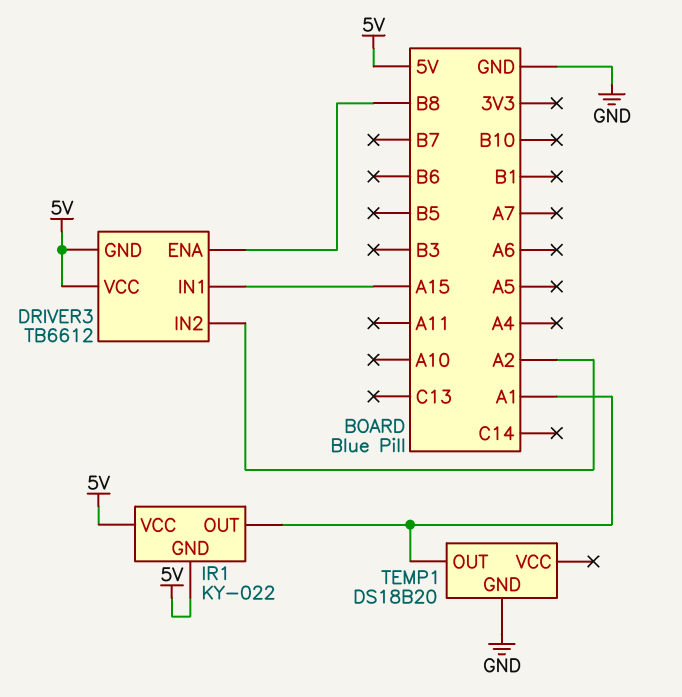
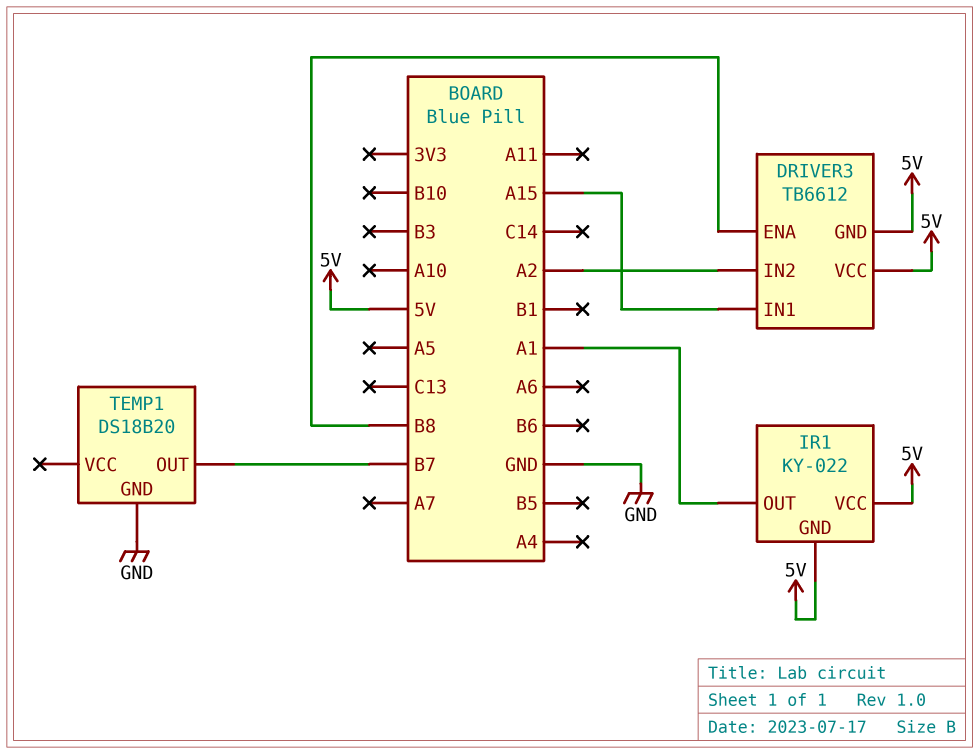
TEMP1 pin OUT: A1 -> B7

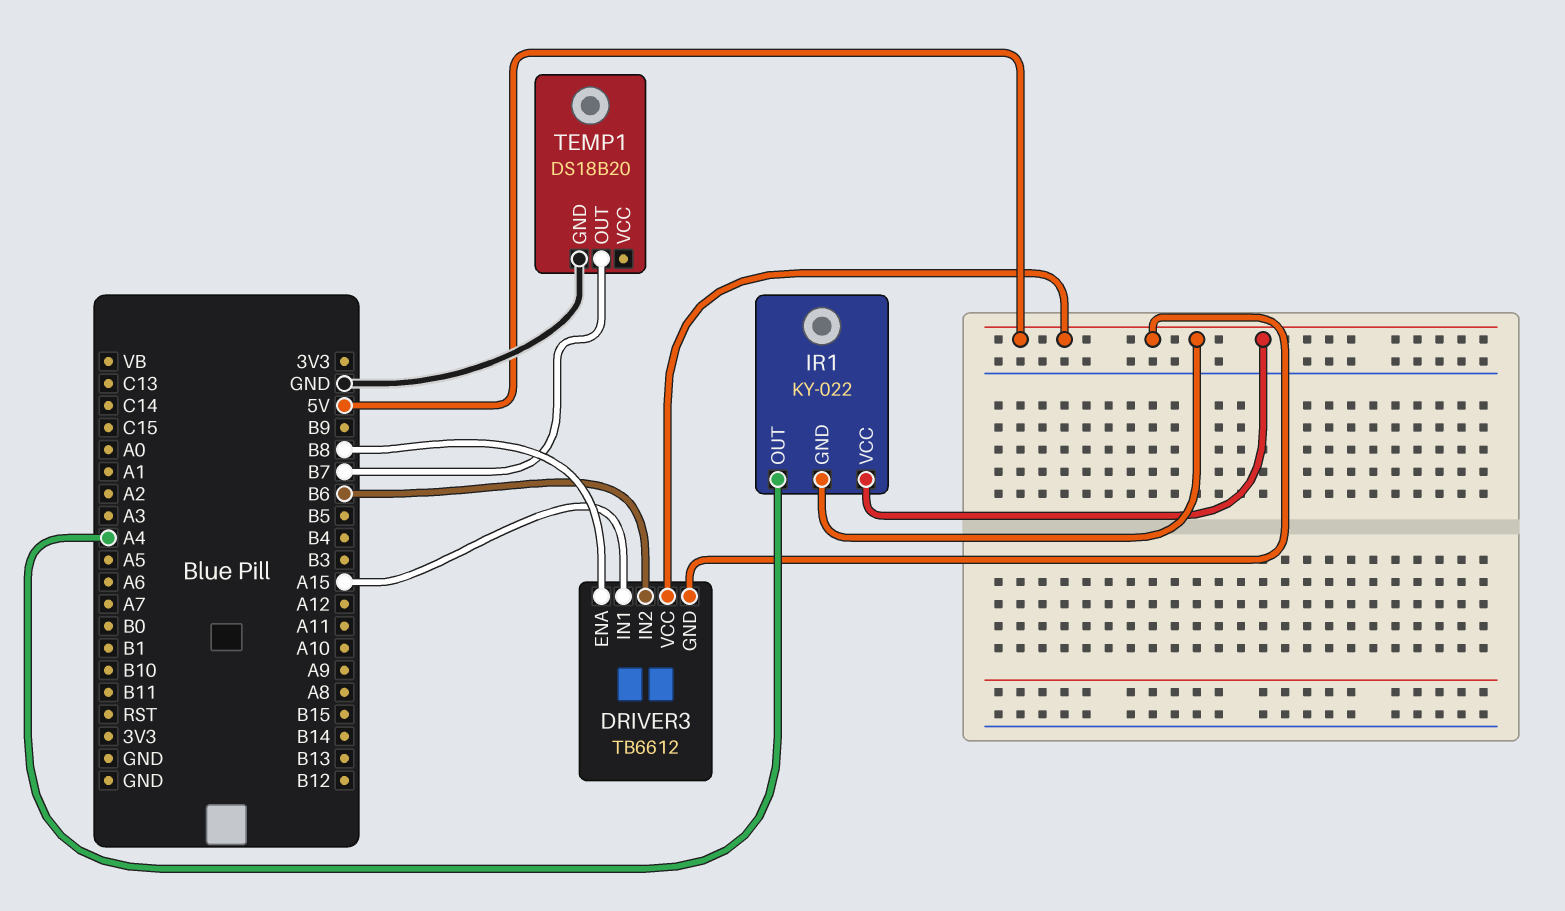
DRIVER3 pin IN2: A2 -> B6
IR1 pin OUT: A1 -> A4

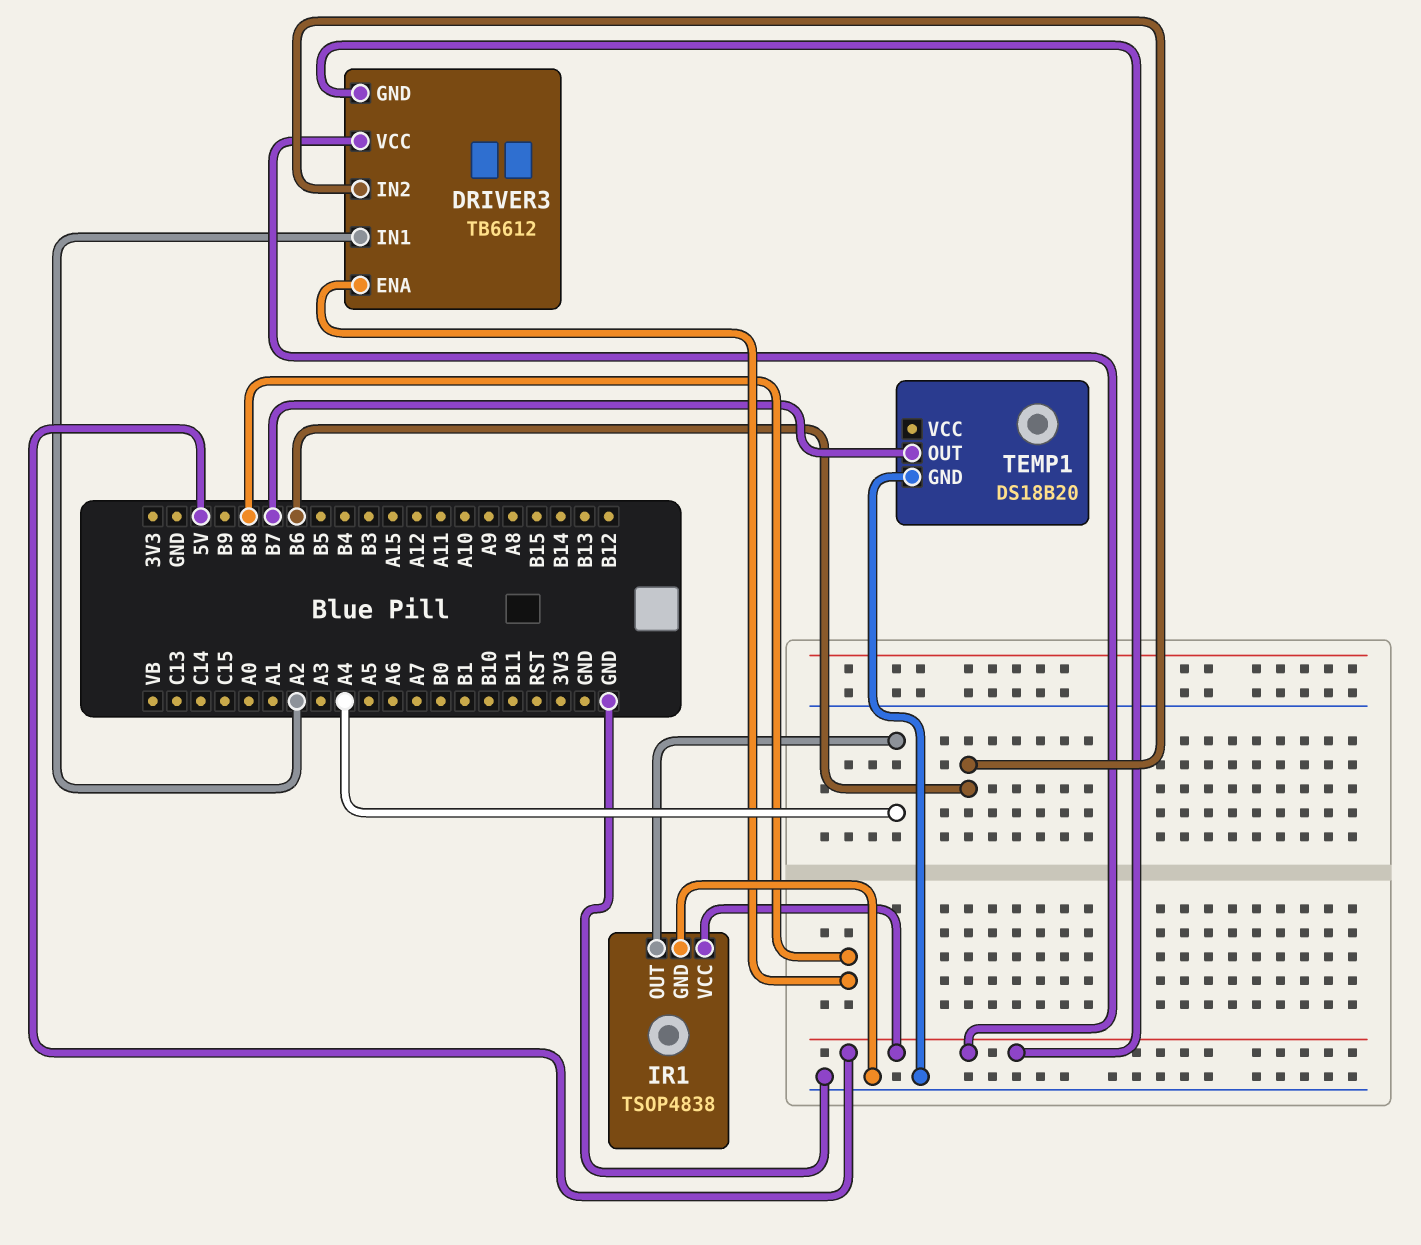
DRIVER3 pin IN1: A15 -> A2
IR1: KY-022 -> TSOP4838
IR1 pin GND: 5V -> GND

